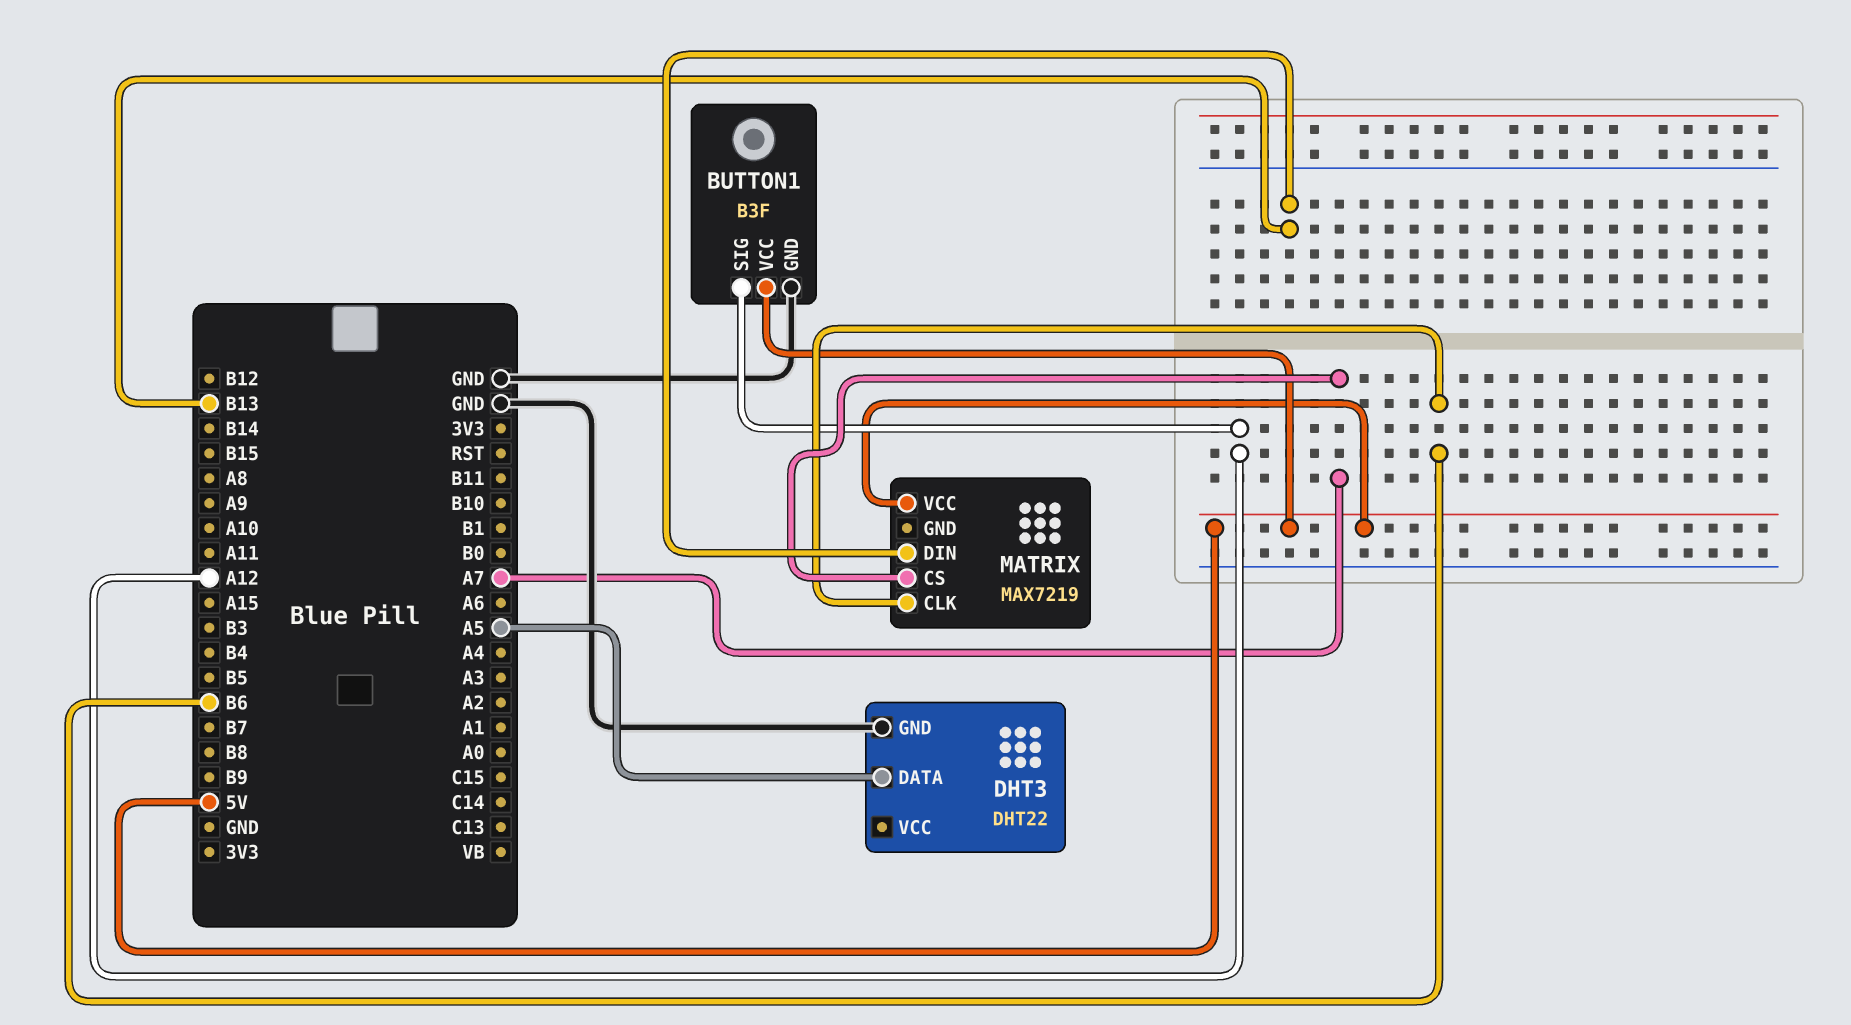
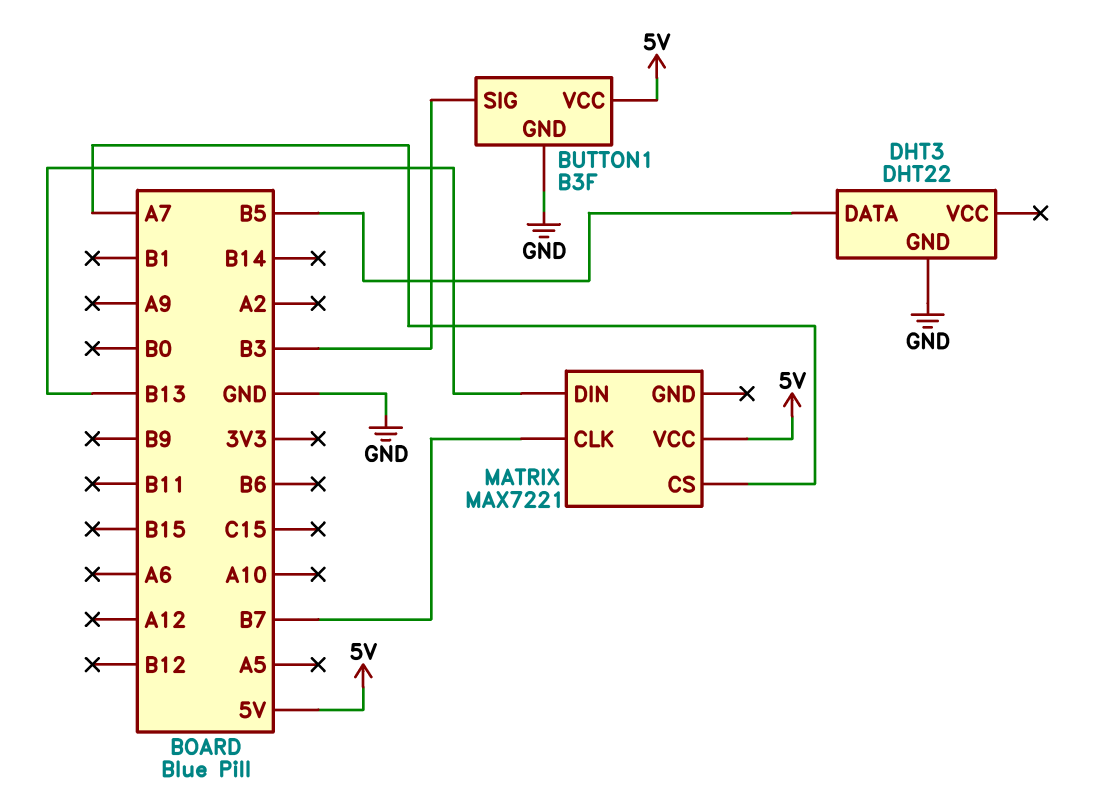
BUTTON1 pin SIG: A12 -> B3
DHT3 pin DATA: A5 -> B5
MATRIX: MAX7219 -> MAX7221
MATRIX pin CLK: B6 -> B7

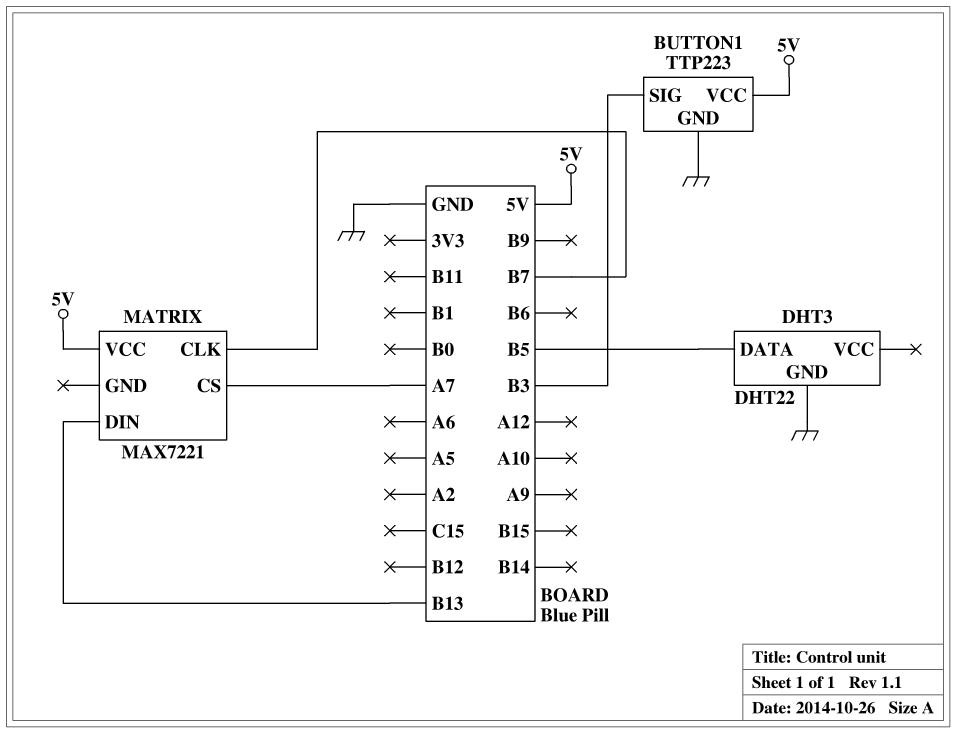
BUTTON1: B3F -> TTP223

